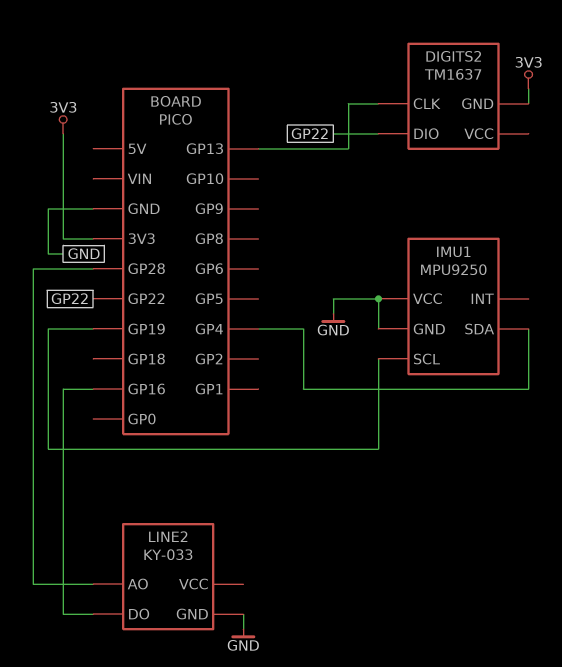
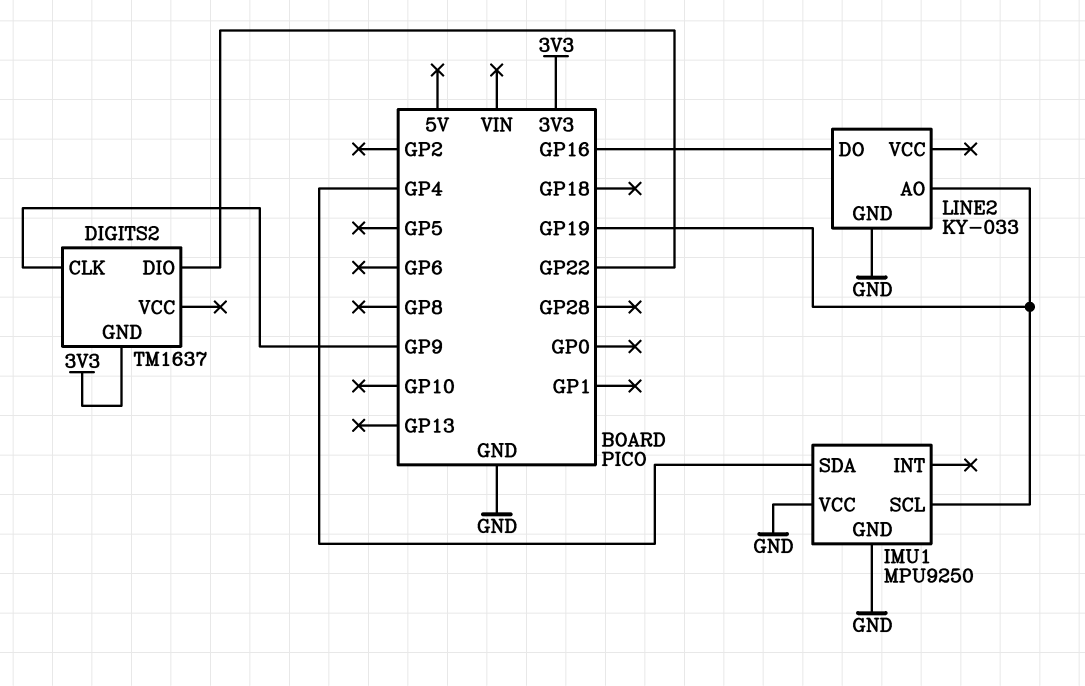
DIGITS2 pin CLK: GP13 -> GP9
LINE2 pin AO: GP28 -> GP19

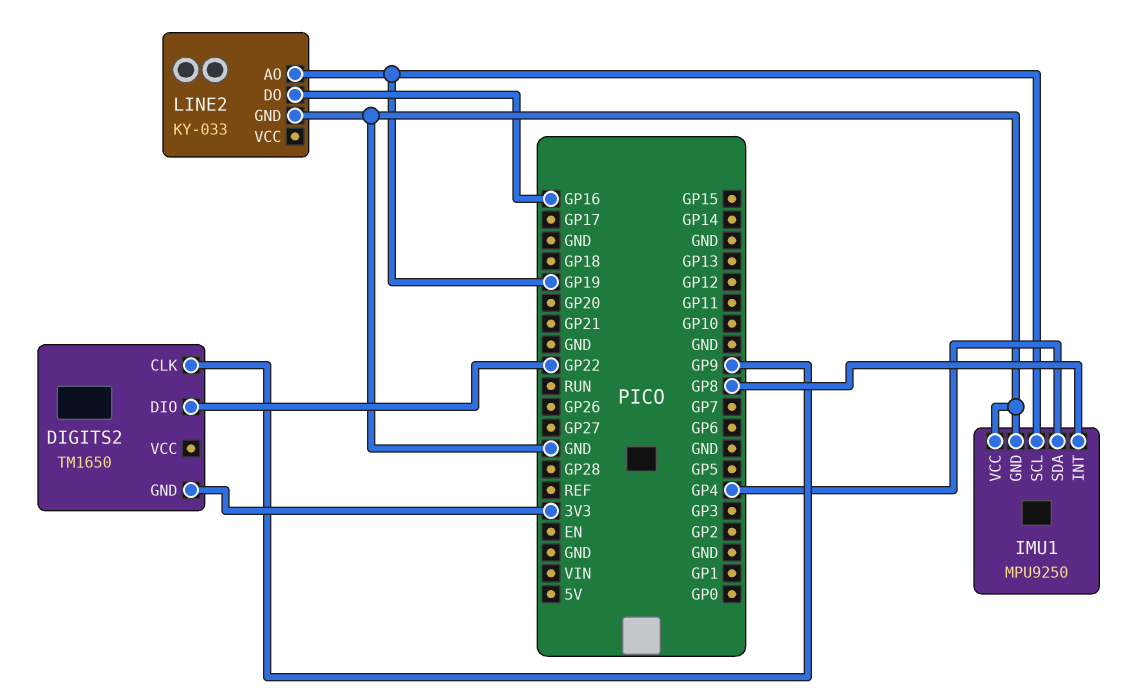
DIGITS2: TM1637 -> TM1650
IMU1 pin INT: none -> GP8

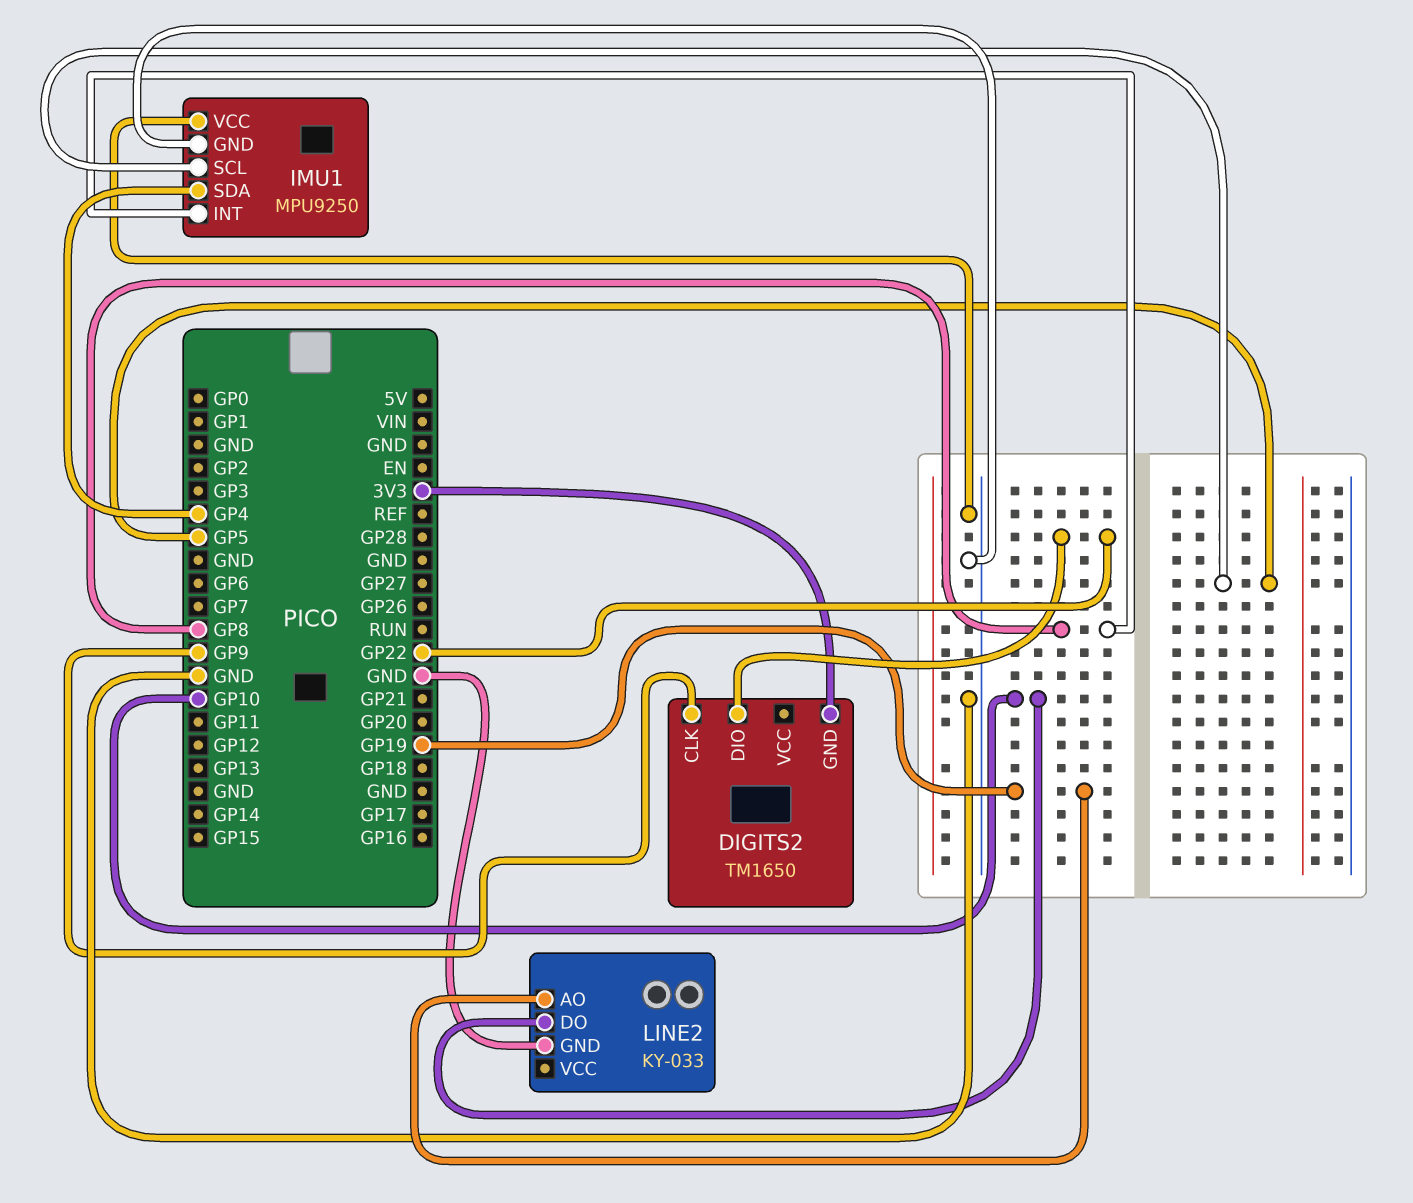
IMU1 pin SCL: GP19 -> GP5
LINE2 pin DO: GP16 -> GP10

